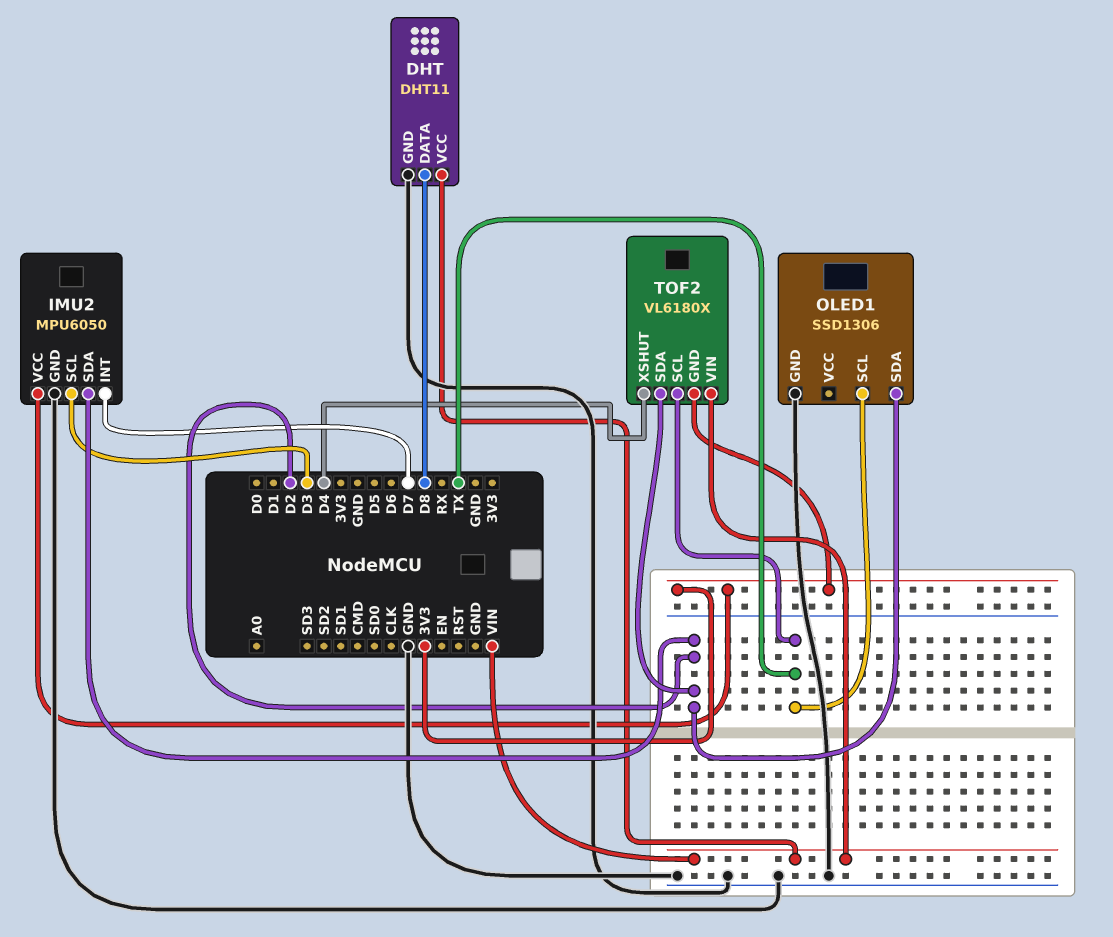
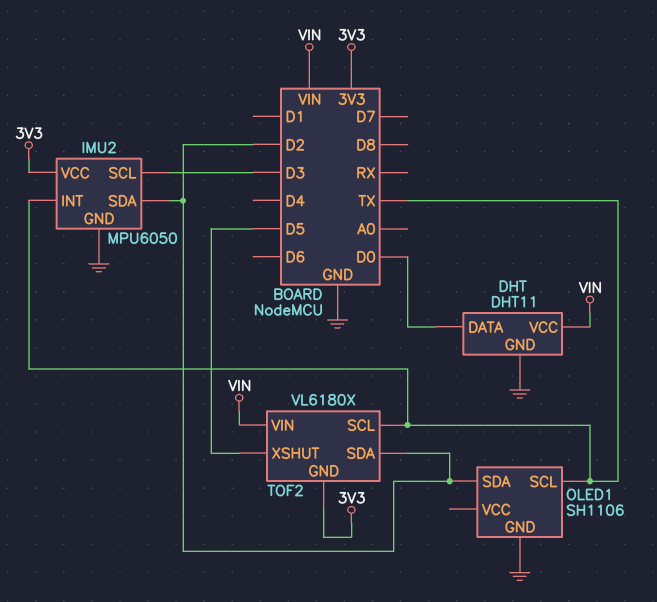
DHT pin DATA: D8 -> D0
IMU2 pin INT: D7 -> TX
OLED1: SSD1306 -> SH1106
TOF2 pin XSHUT: D4 -> D5

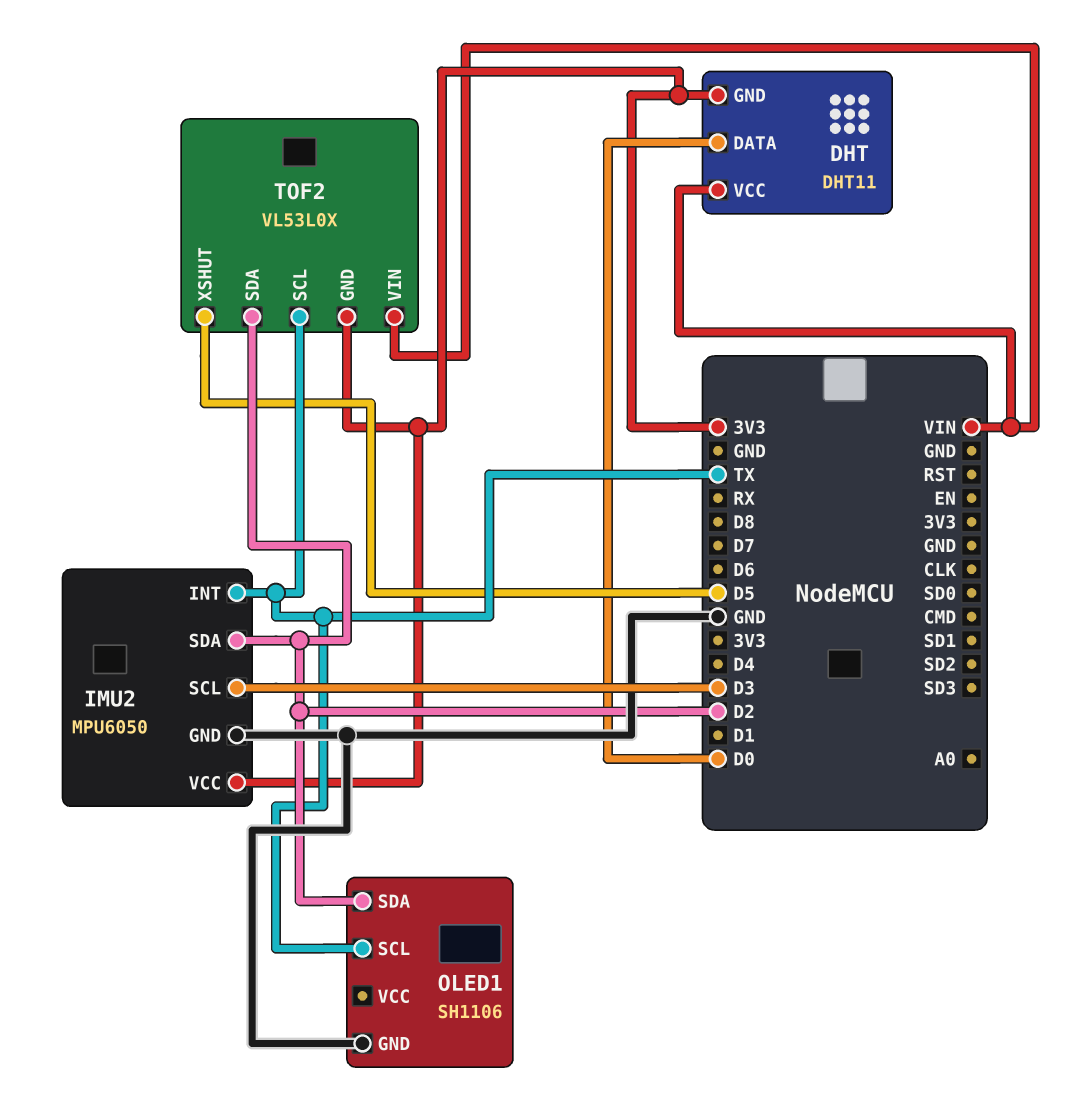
DHT pin GND: GND -> 3V3
TOF2: VL6180X -> VL53L0X

